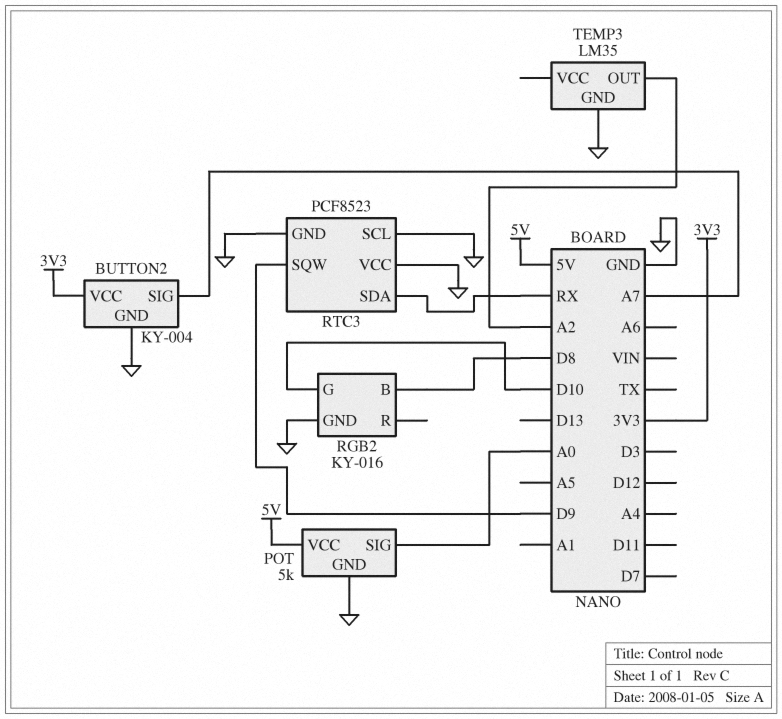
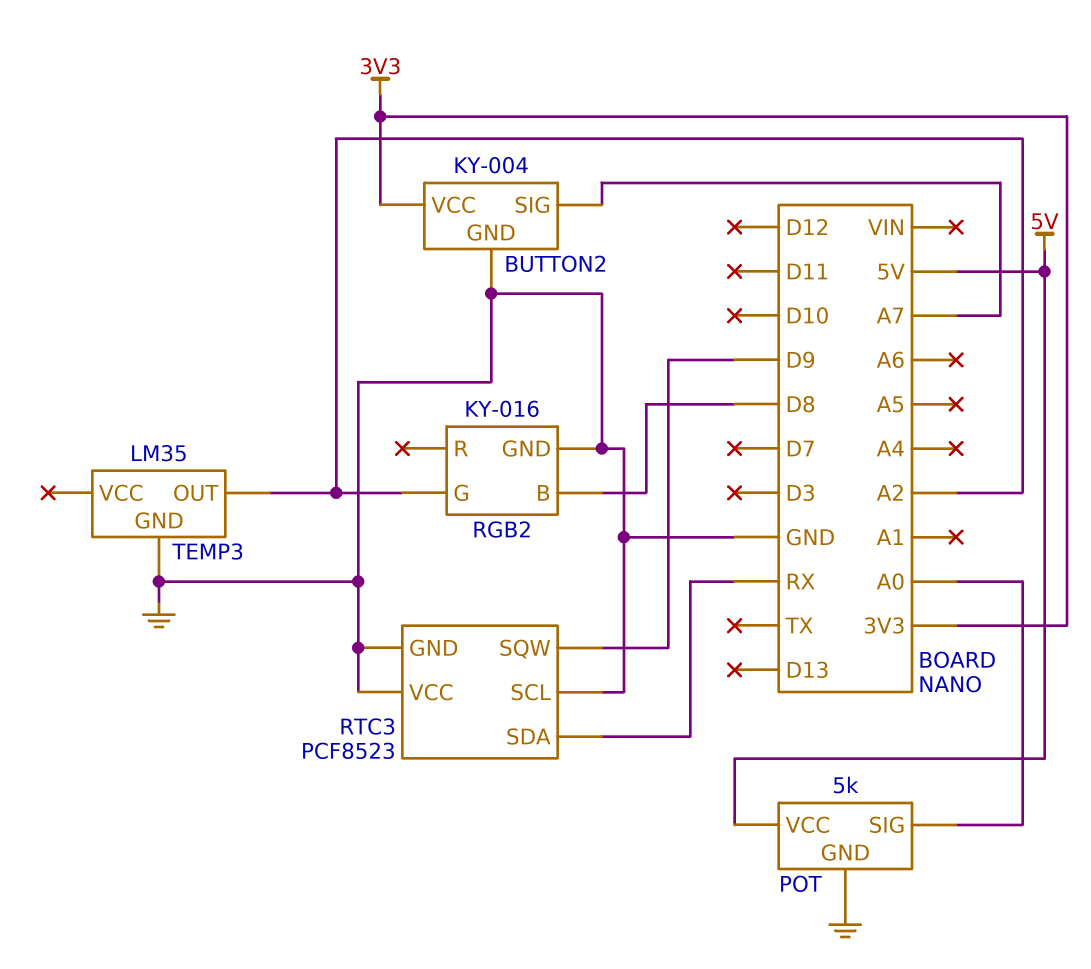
RGB2 pin G: D10 -> A2

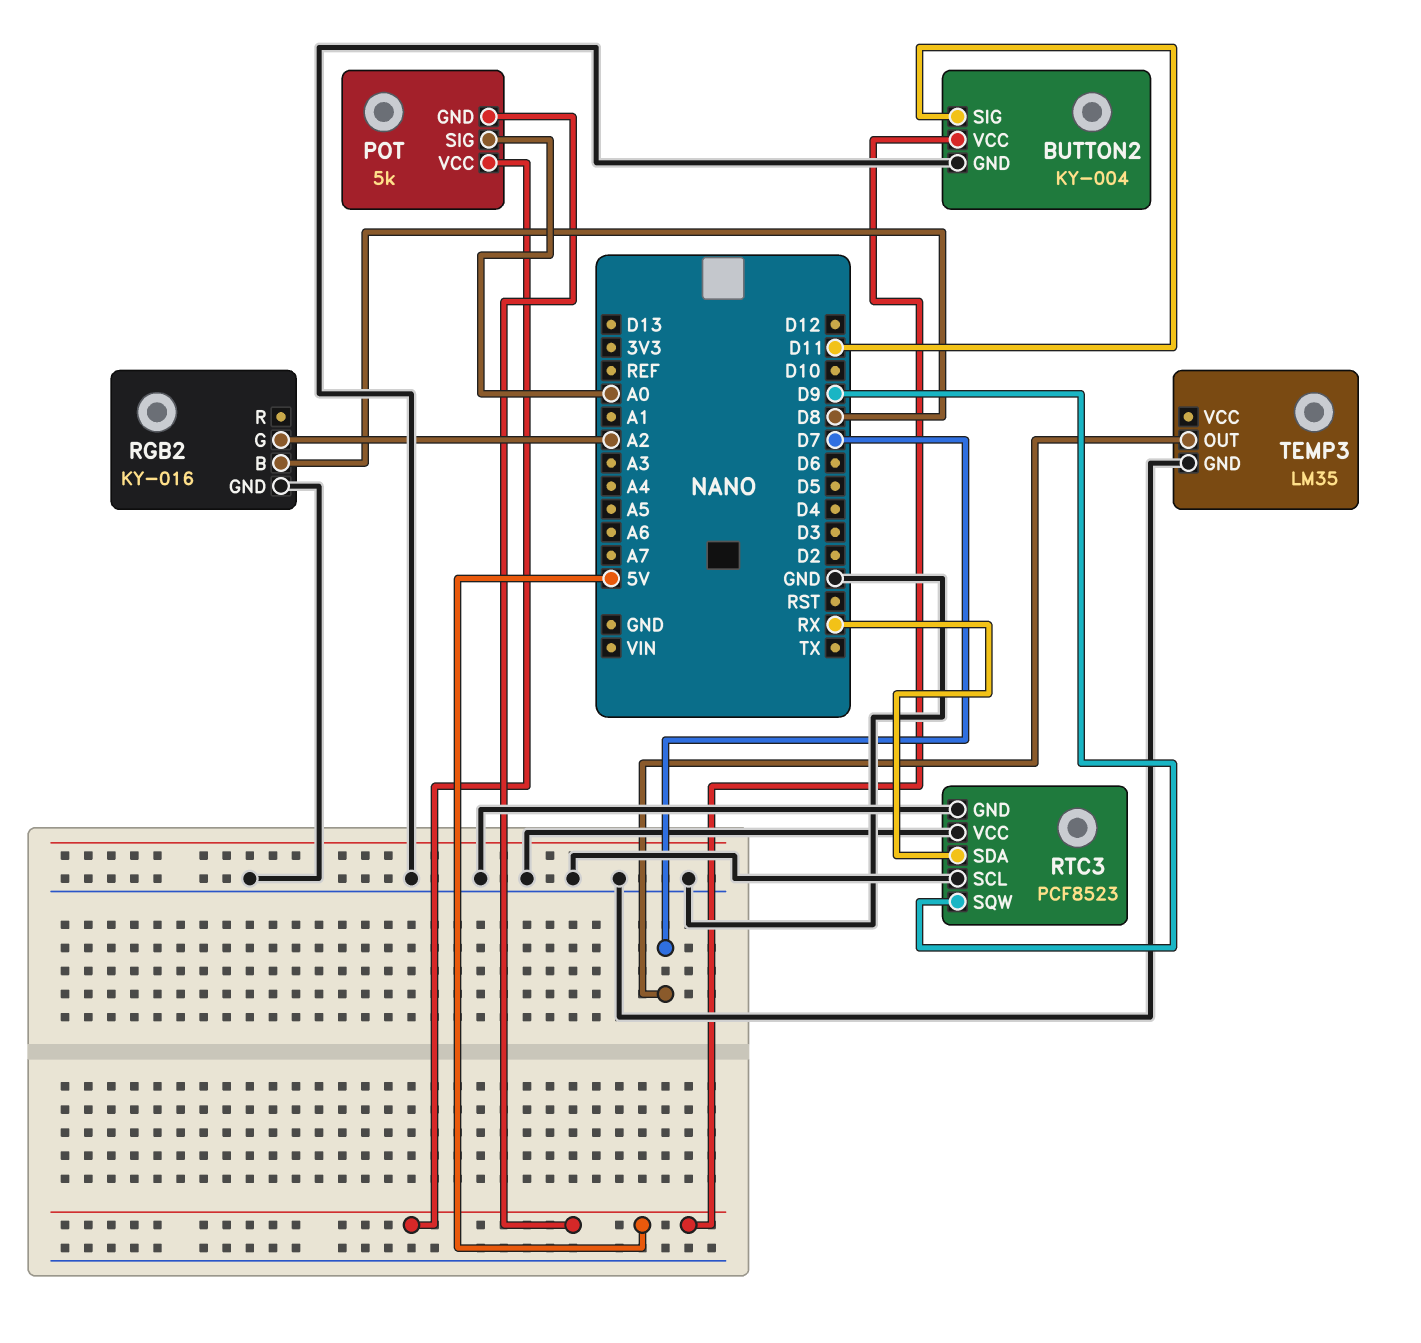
BUTTON2 pin SIG: A7 -> D11
BUTTON2 pin VCC: 3V3 -> 5V
POT pin GND: GND -> 5V
TEMP3 pin OUT: A2 -> D7

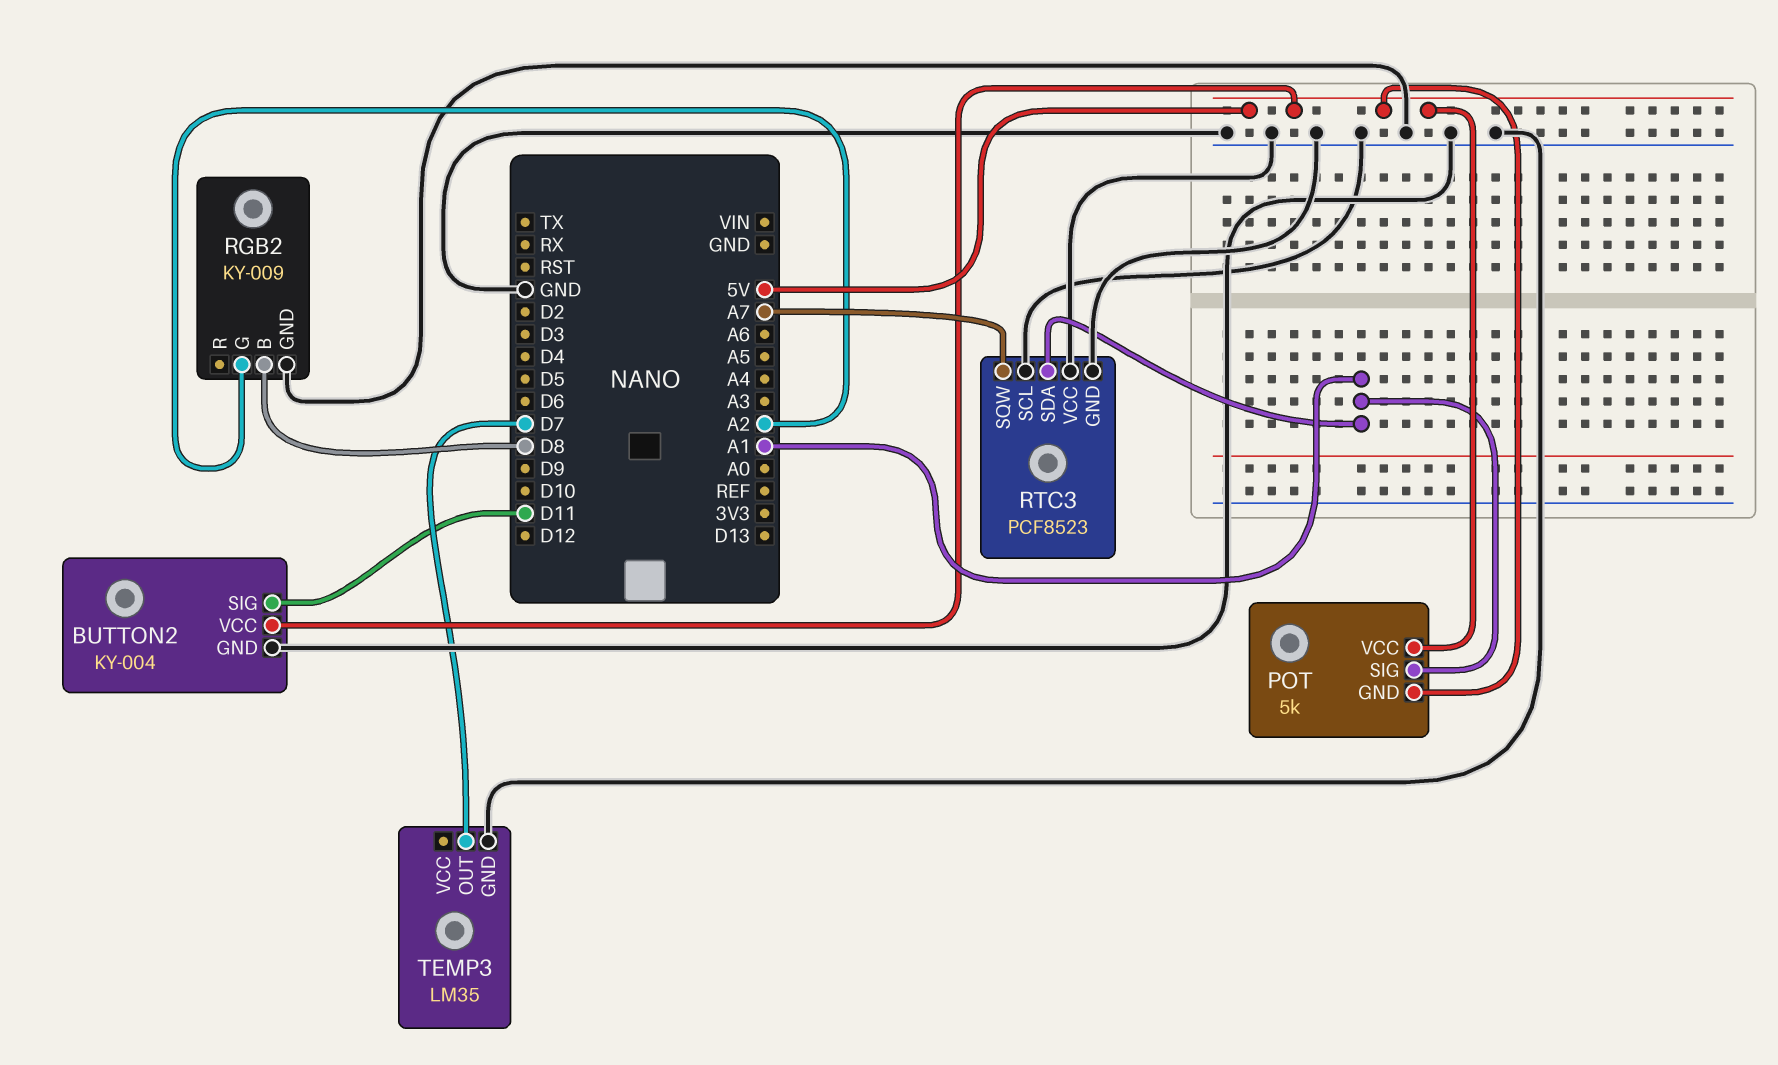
POT pin SIG: A0 -> A1
RGB2: KY-016 -> KY-009
RTC3 pin SDA: RX -> A1
RTC3 pin SQW: D9 -> A7

